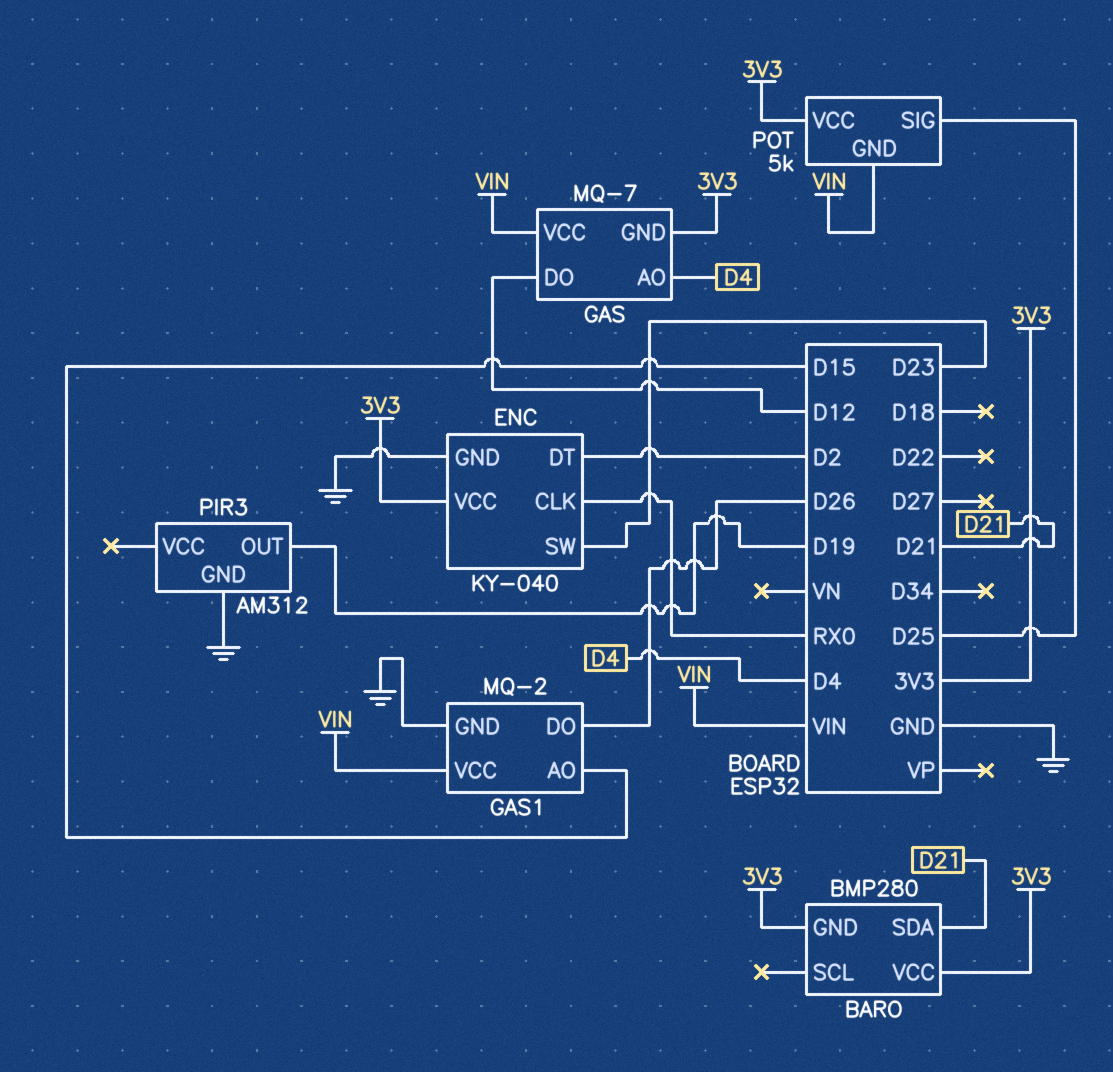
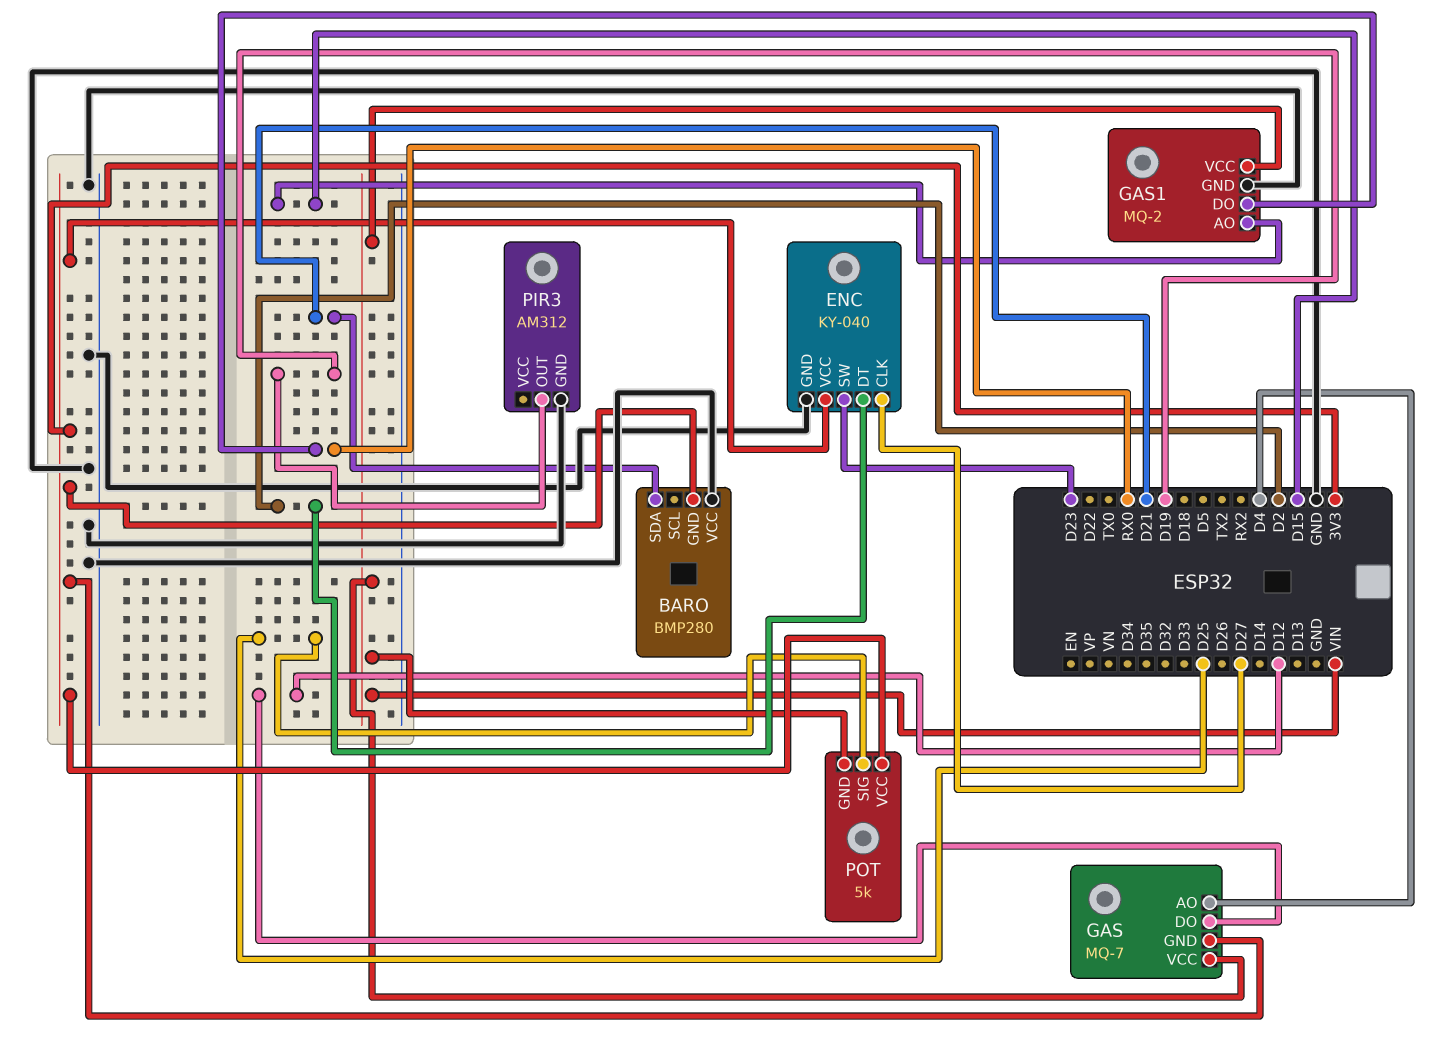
BARO pin VCC: 3V3 -> GND
ENC pin CLK: RX0 -> D27
GAS1 pin DO: D26 -> RX0

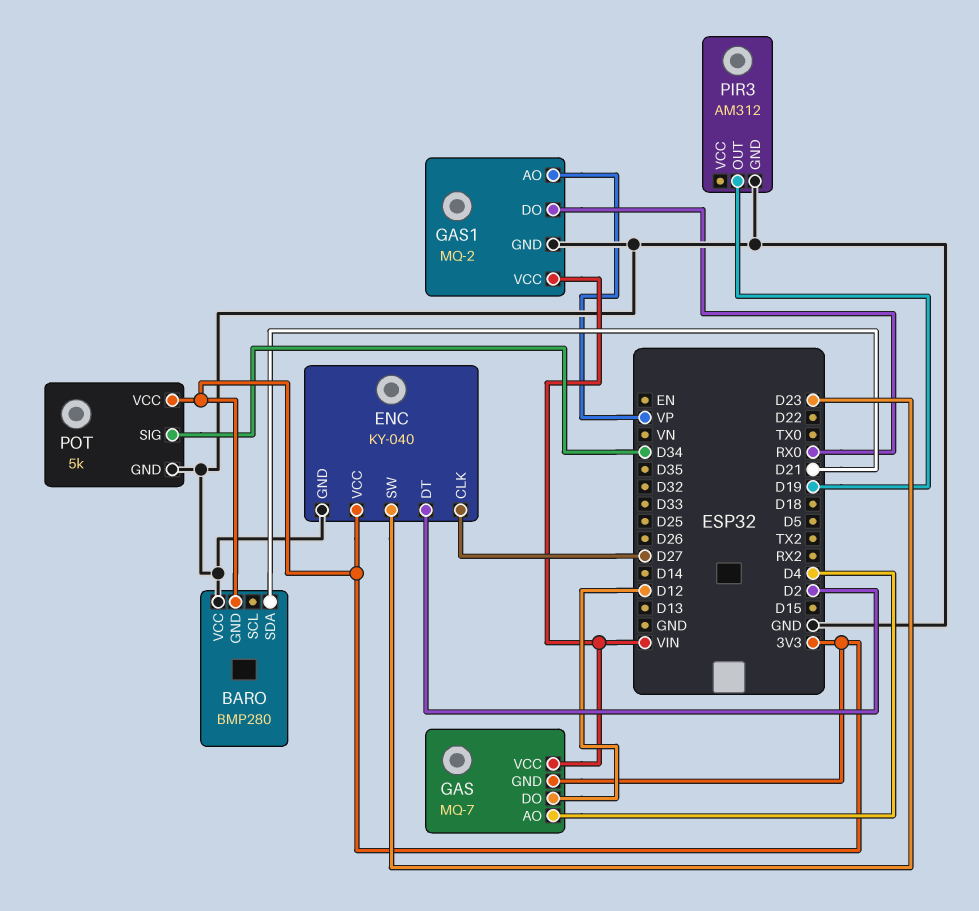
GAS1 pin AO: D15 -> VP
POT pin GND: VIN -> GND
POT pin SIG: D25 -> D34

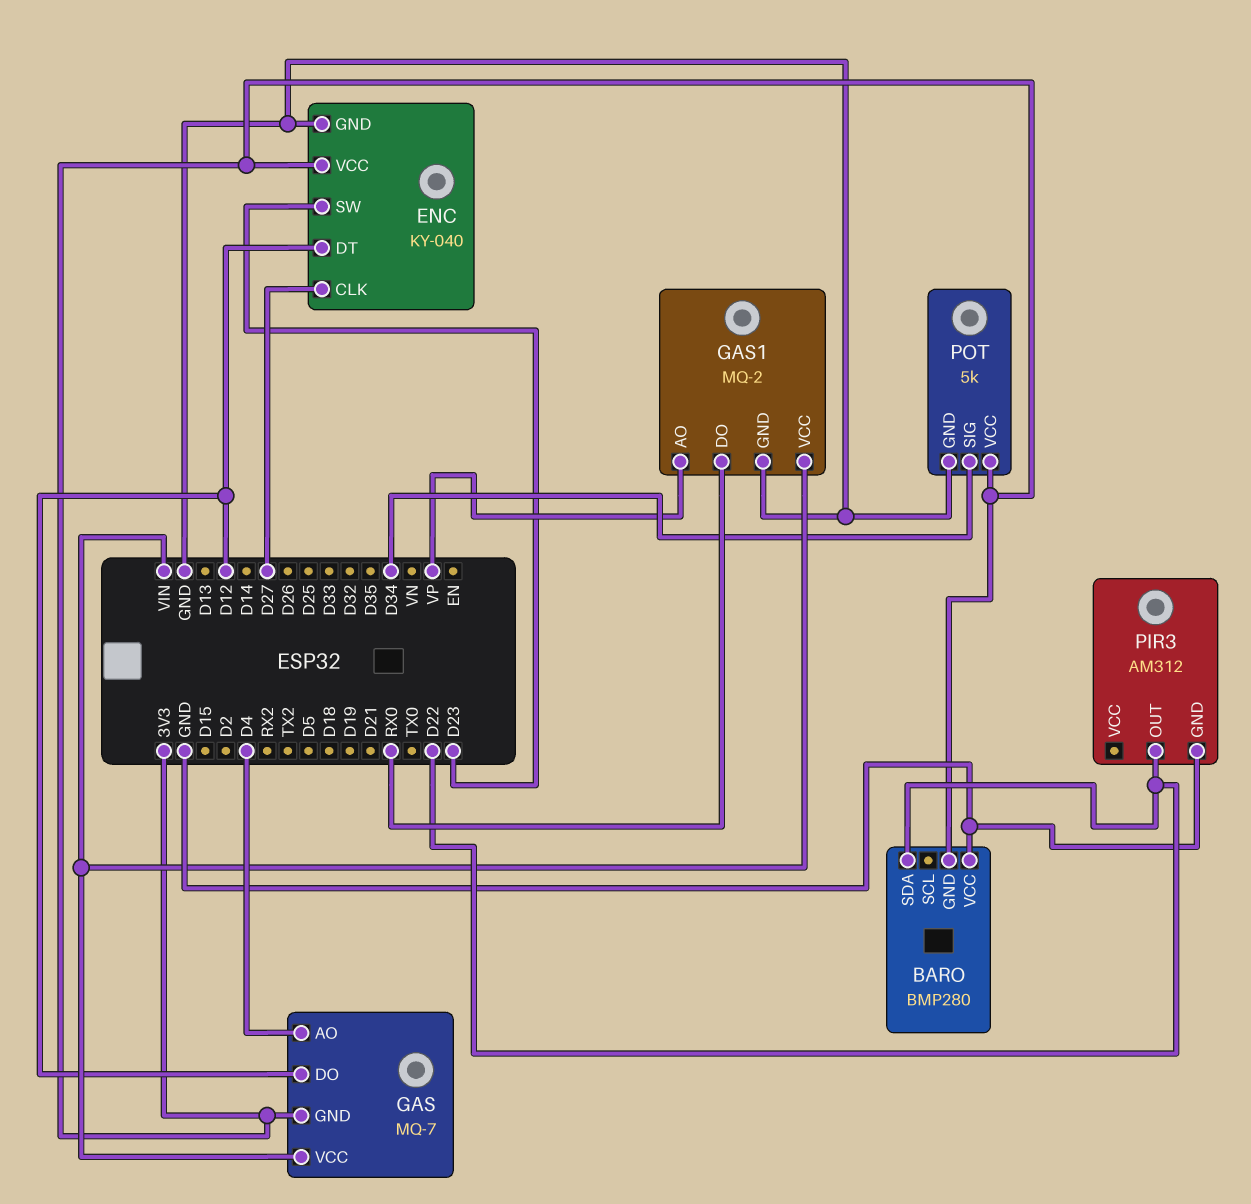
BARO pin SDA: D21 -> D22
ENC pin DT: D2 -> D12
PIR3 pin OUT: D19 -> D22

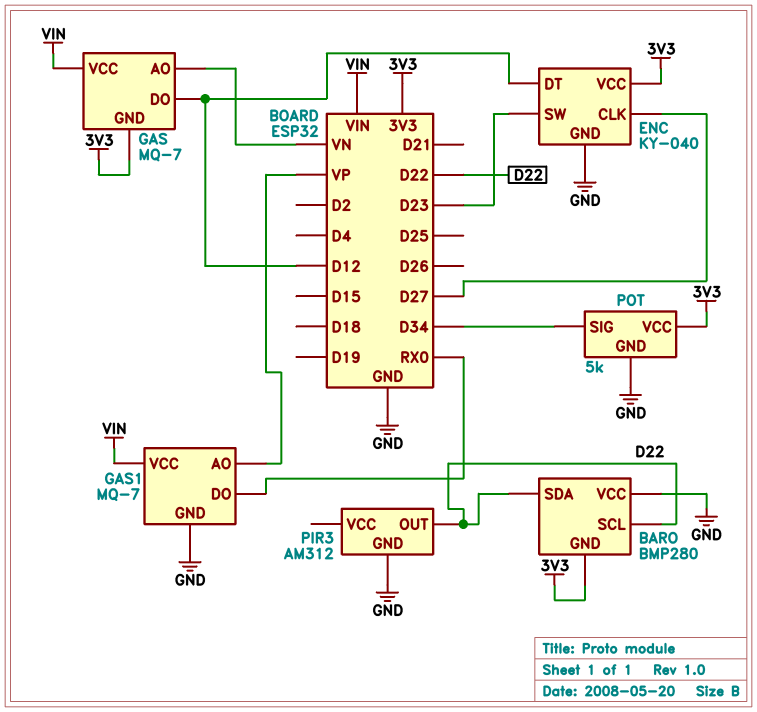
BARO pin SCL: none -> D22
GAS pin AO: D4 -> VN
GAS1: MQ-2 -> MQ-7

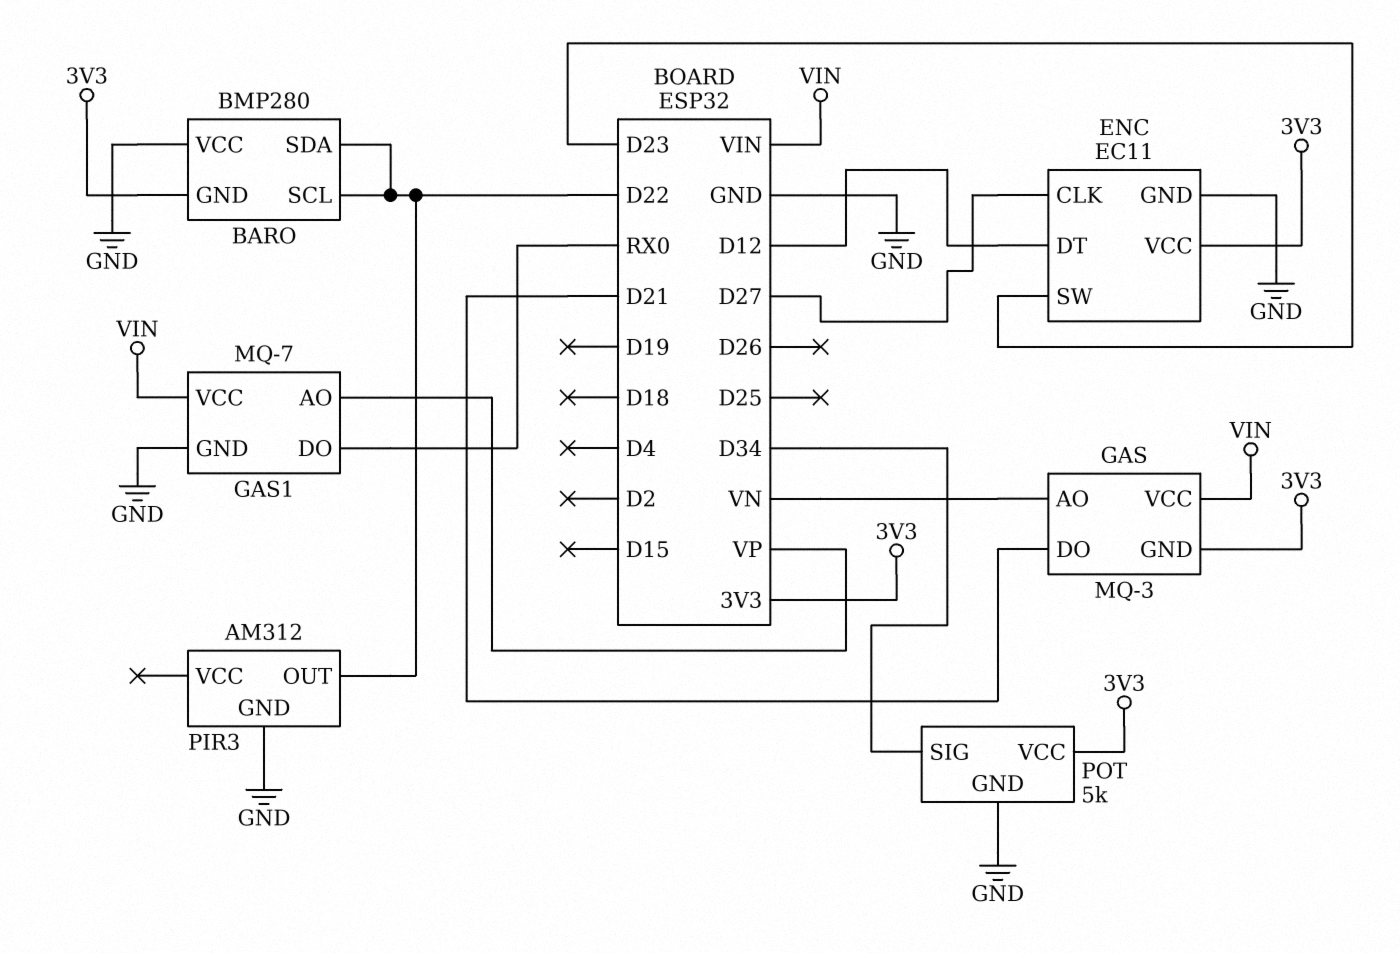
ENC: KY-040 -> EC11
GAS: MQ-7 -> MQ-3
GAS pin DO: D12 -> D21

